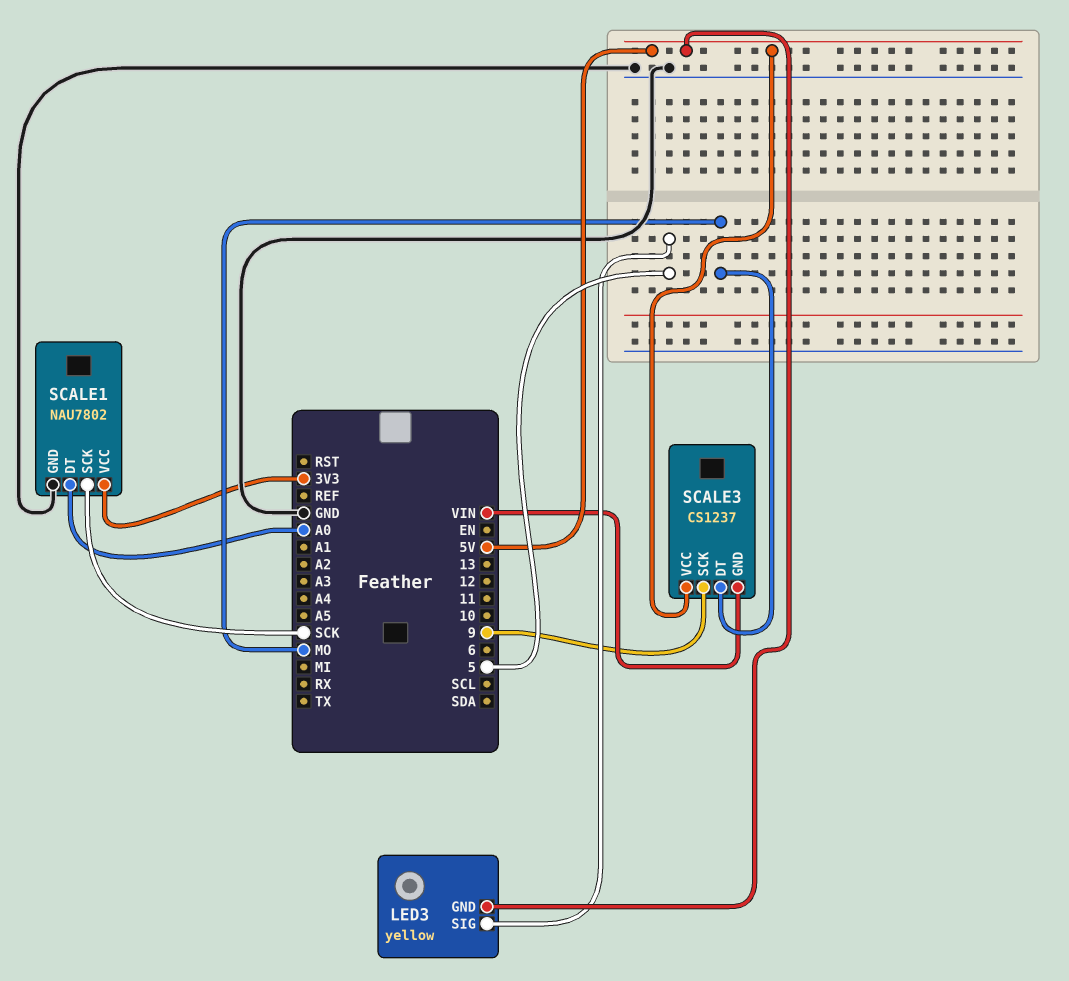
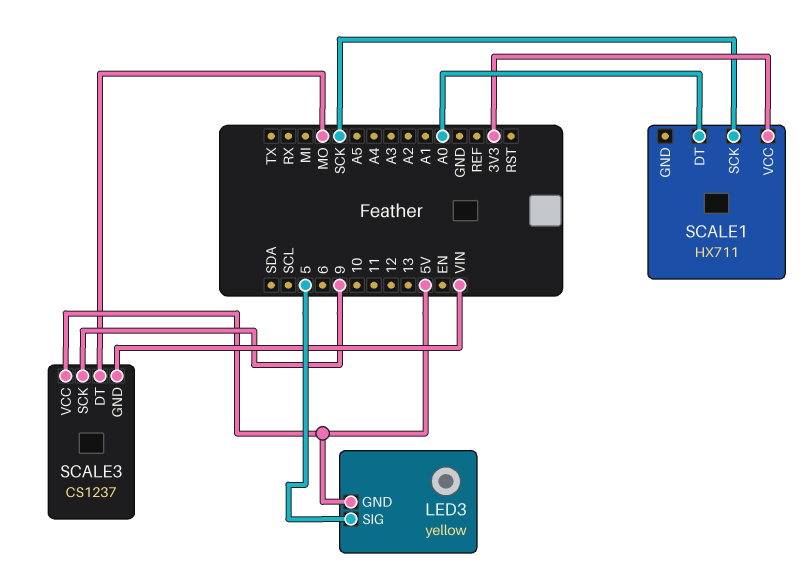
SCALE1: NAU7802 -> HX711
SCALE1 pin GND: GND -> none

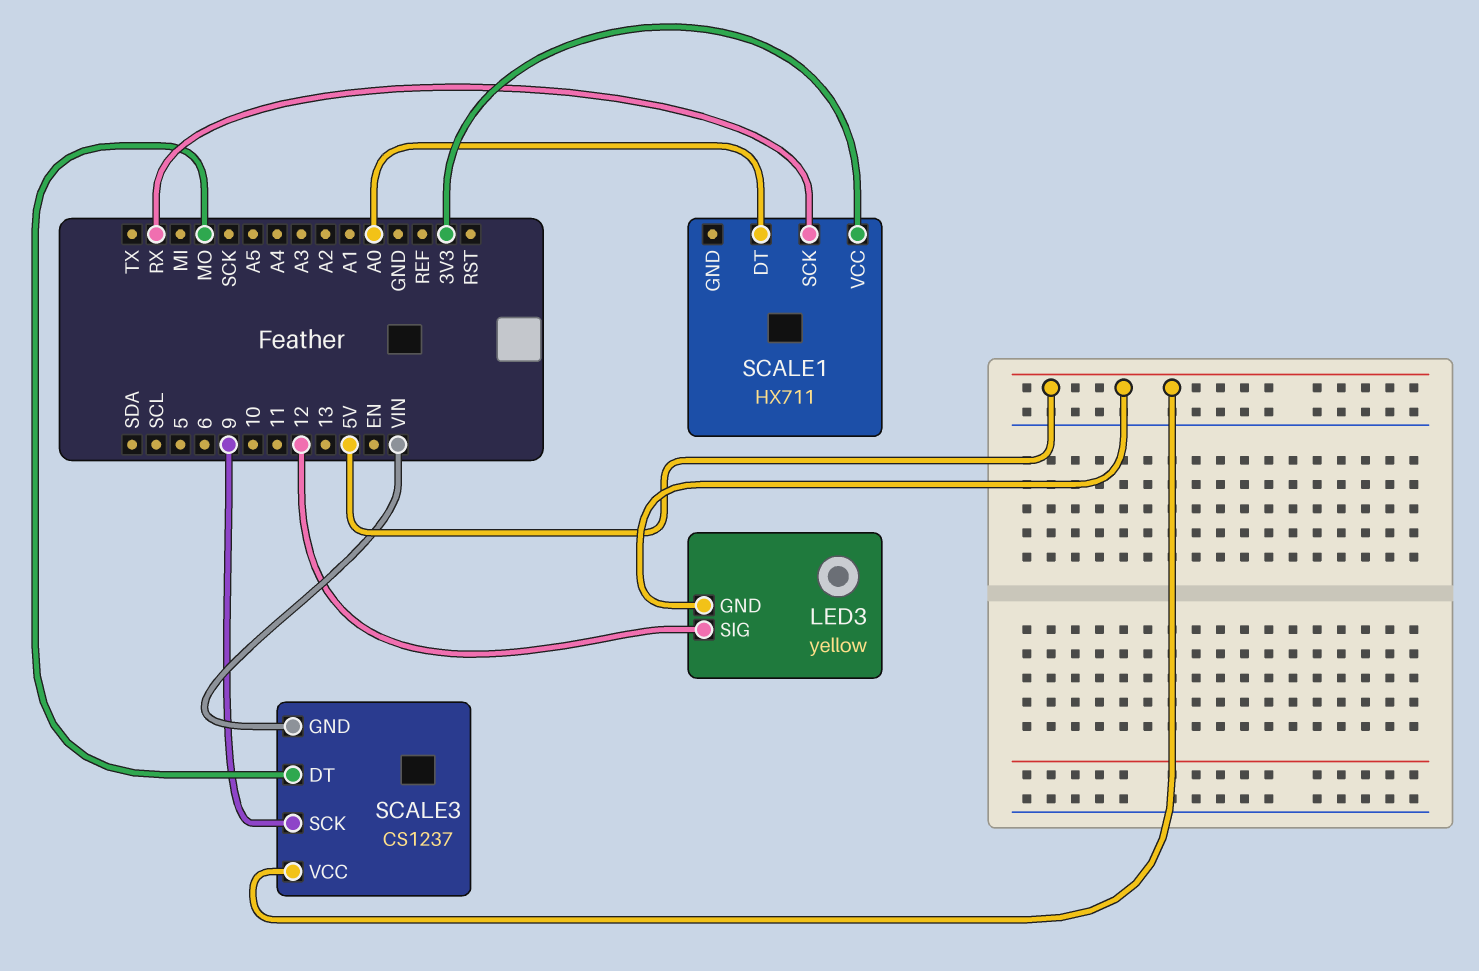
LED3 pin SIG: 5 -> 12
SCALE1 pin SCK: SCK -> RX

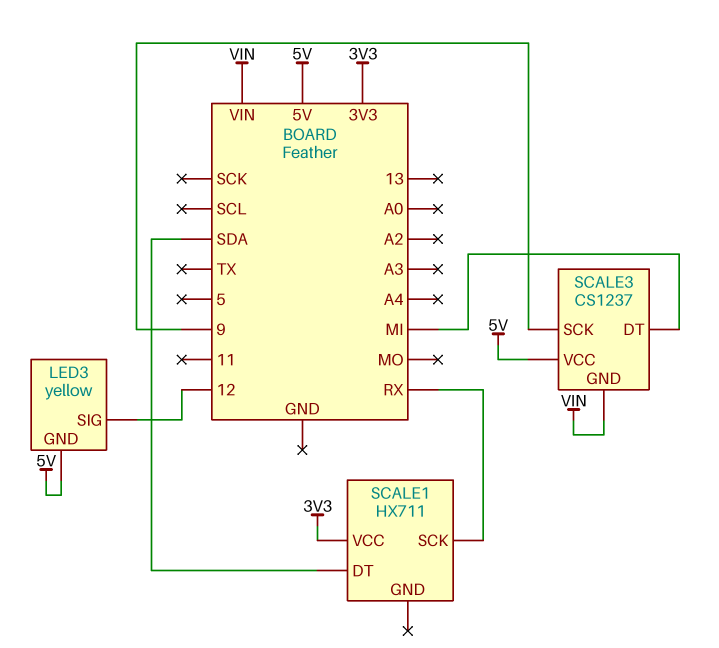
SCALE1 pin DT: A0 -> SDA
SCALE3 pin DT: MO -> MI

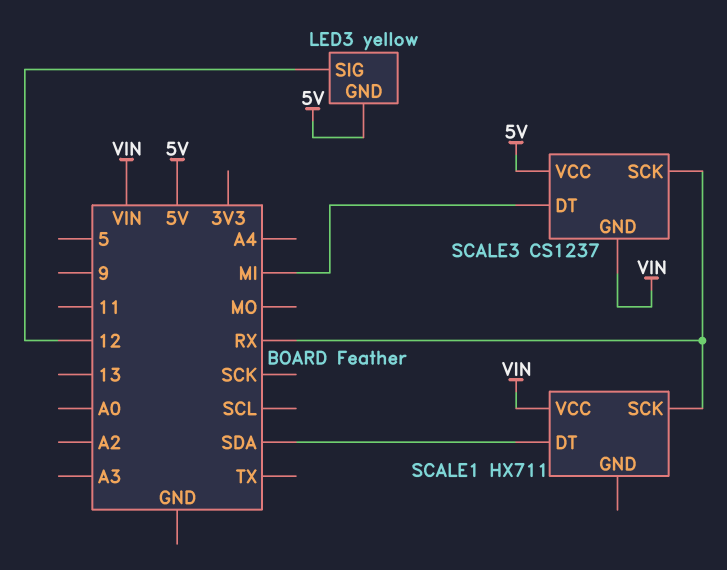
SCALE1 pin VCC: 3V3 -> VIN
SCALE3 pin SCK: 9 -> RX

